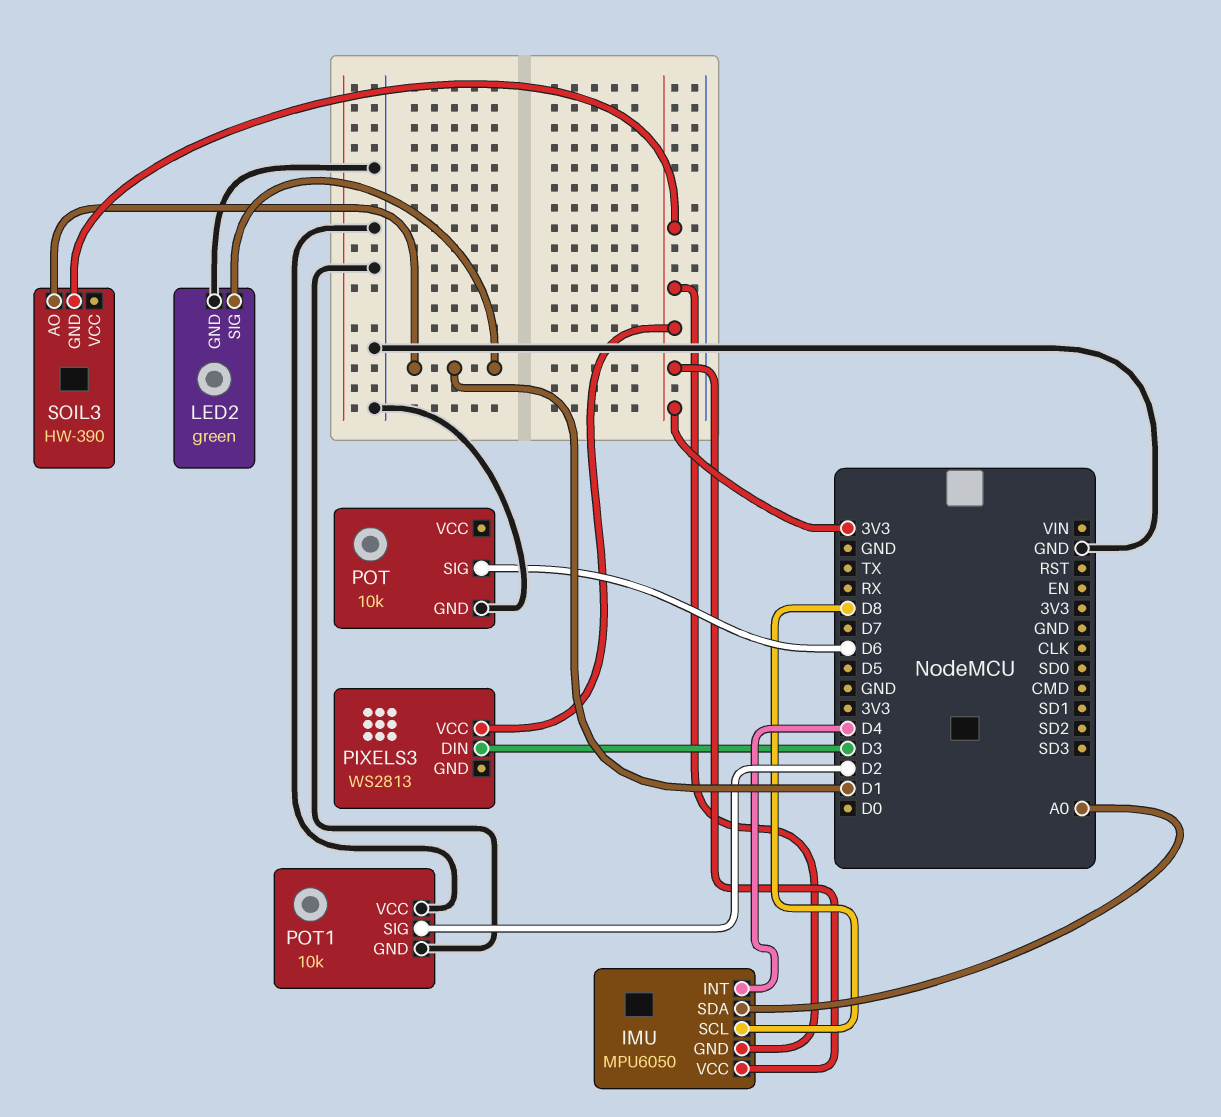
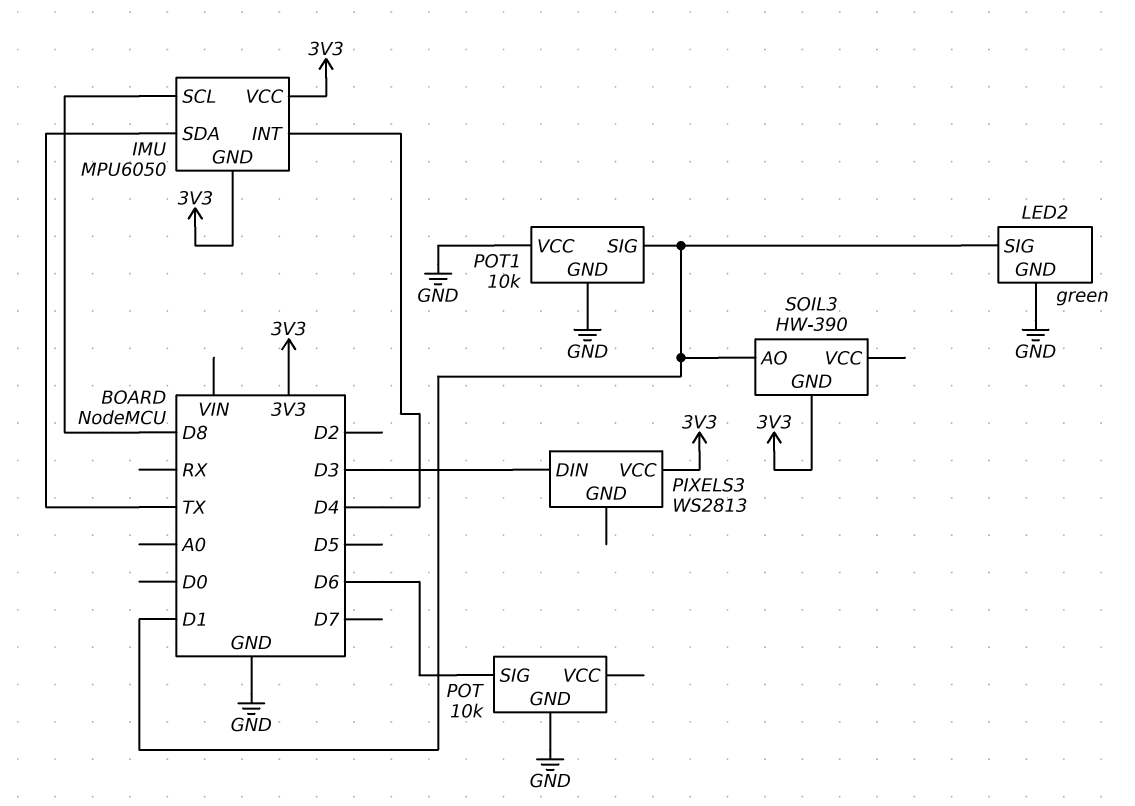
IMU pin SDA: A0 -> TX
POT1 pin SIG: D2 -> D1

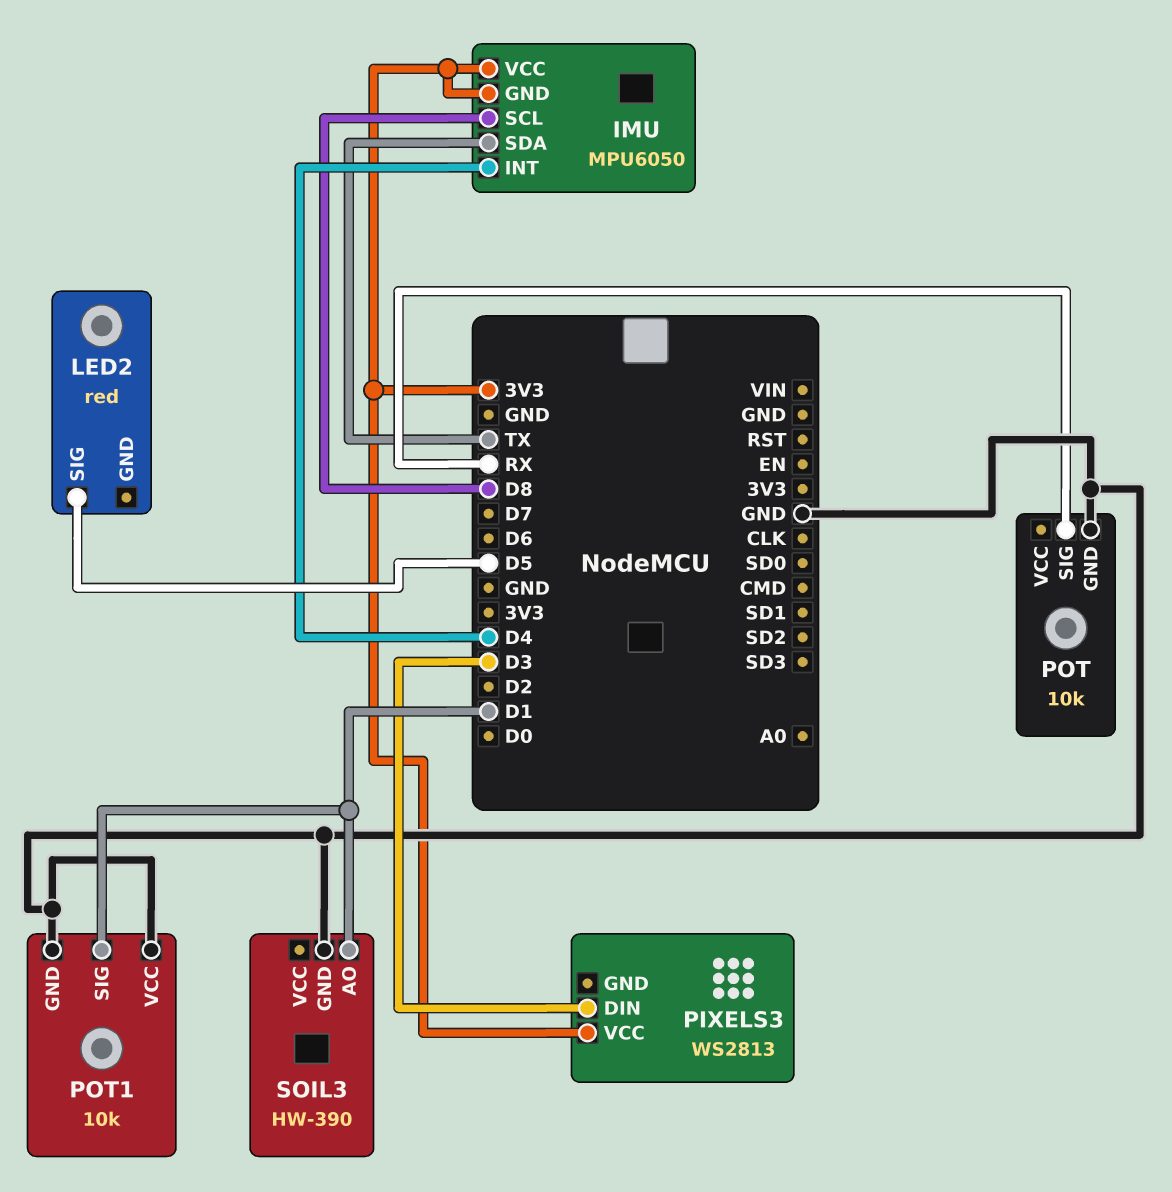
LED2: green -> red
LED2 pin GND: GND -> none
LED2 pin SIG: D1 -> D5
POT pin SIG: D6 -> RX
SOIL3 pin GND: 3V3 -> GND

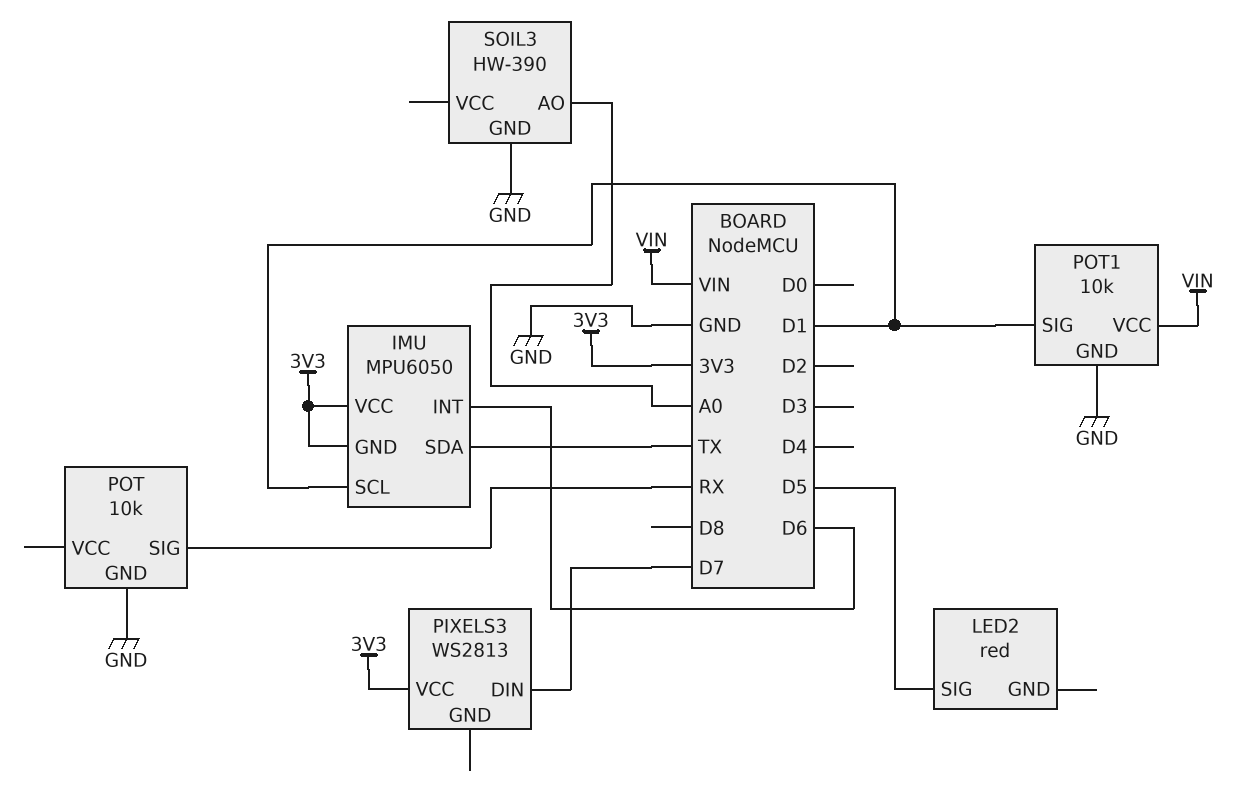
IMU pin INT: D4 -> D6
IMU pin SCL: D8 -> D1
PIXELS3 pin DIN: D3 -> D7
POT1 pin VCC: GND -> VIN
SOIL3 pin AO: D1 -> A0

